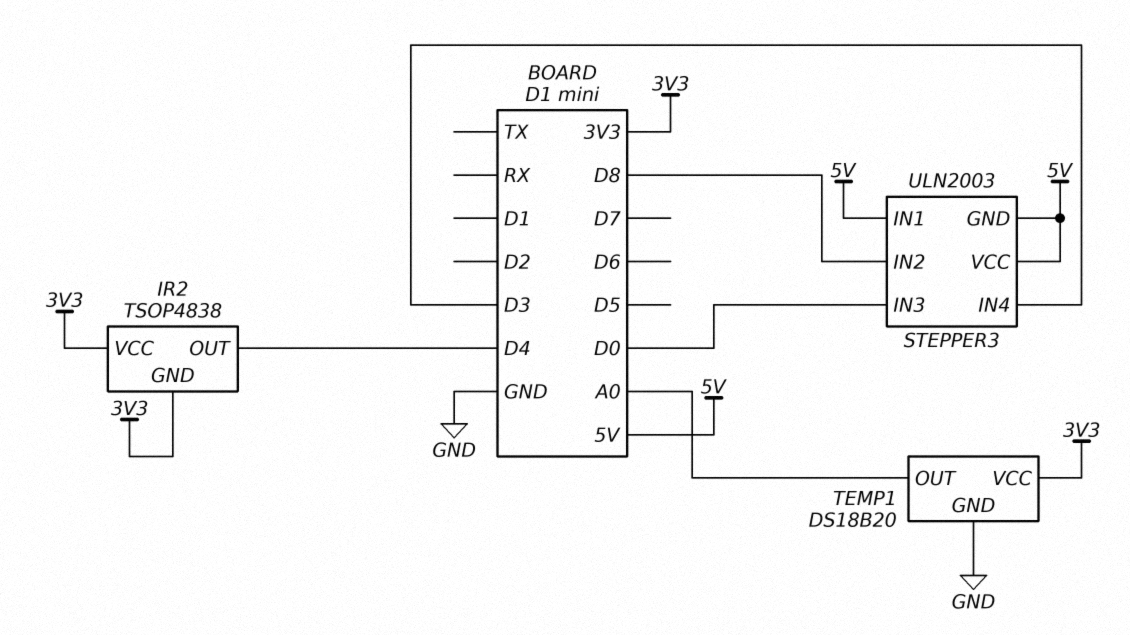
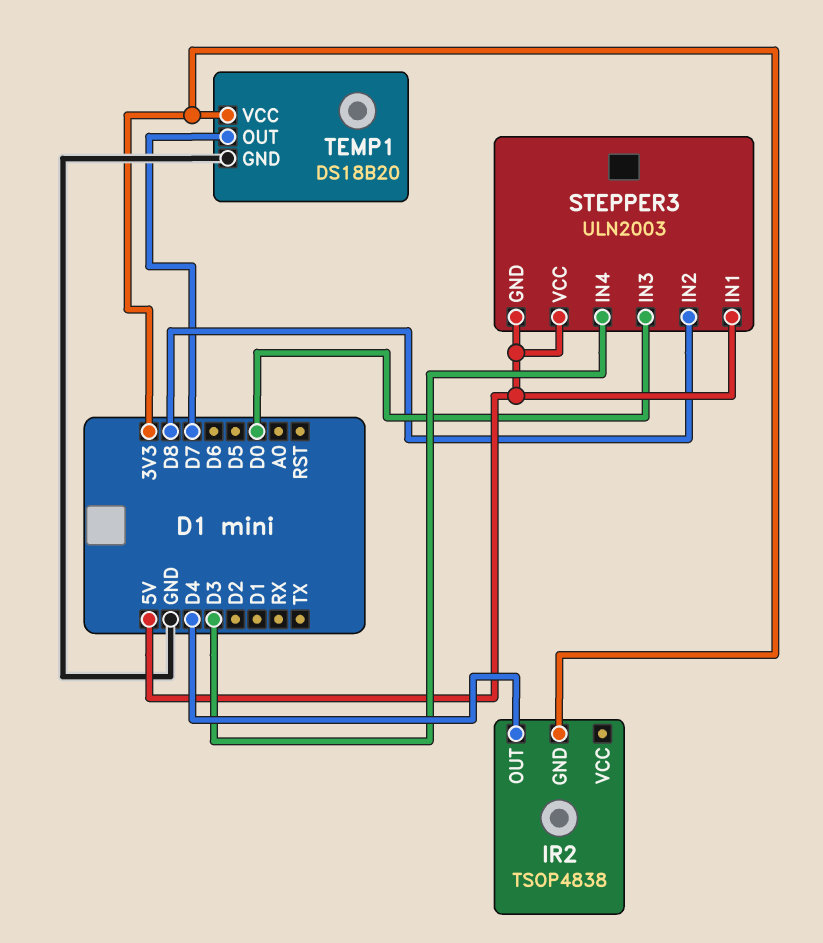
IR2 pin VCC: 3V3 -> none
TEMP1 pin OUT: A0 -> D7

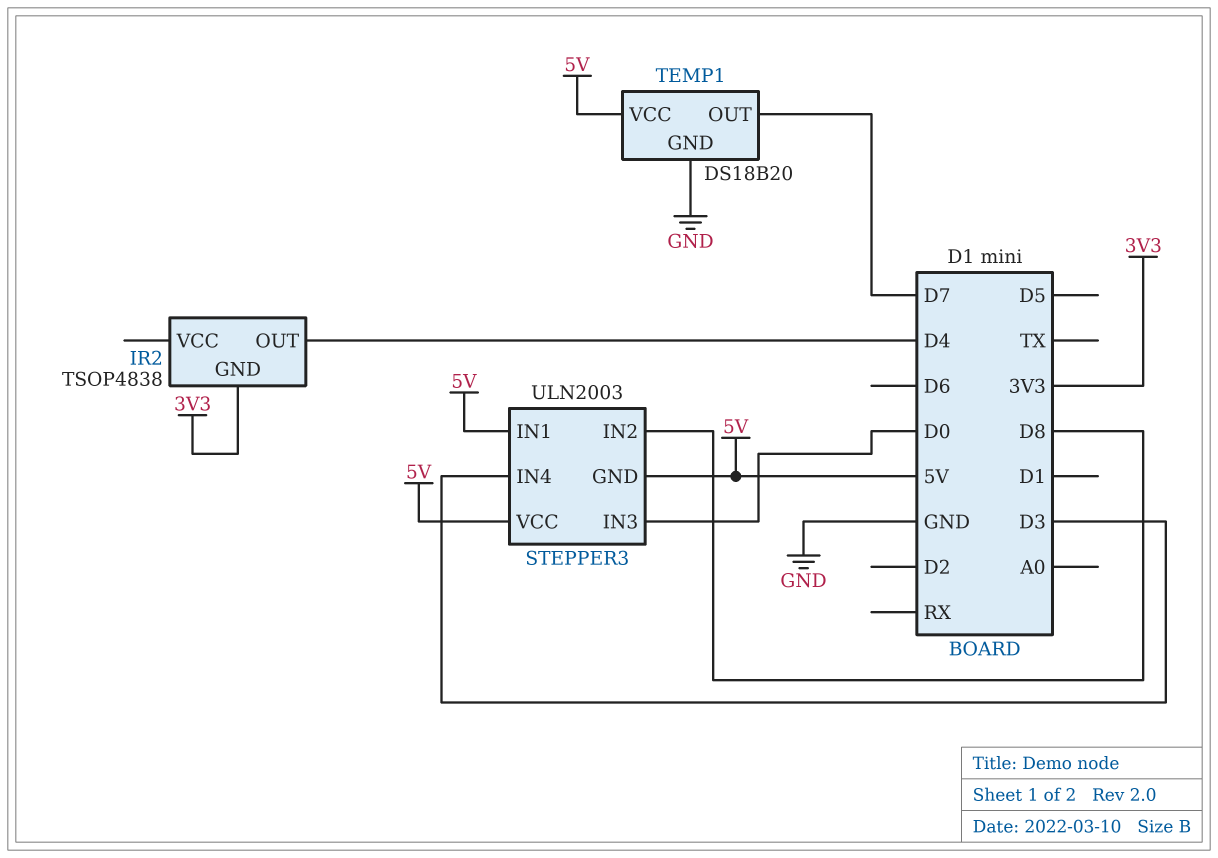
TEMP1 pin VCC: 3V3 -> 5V

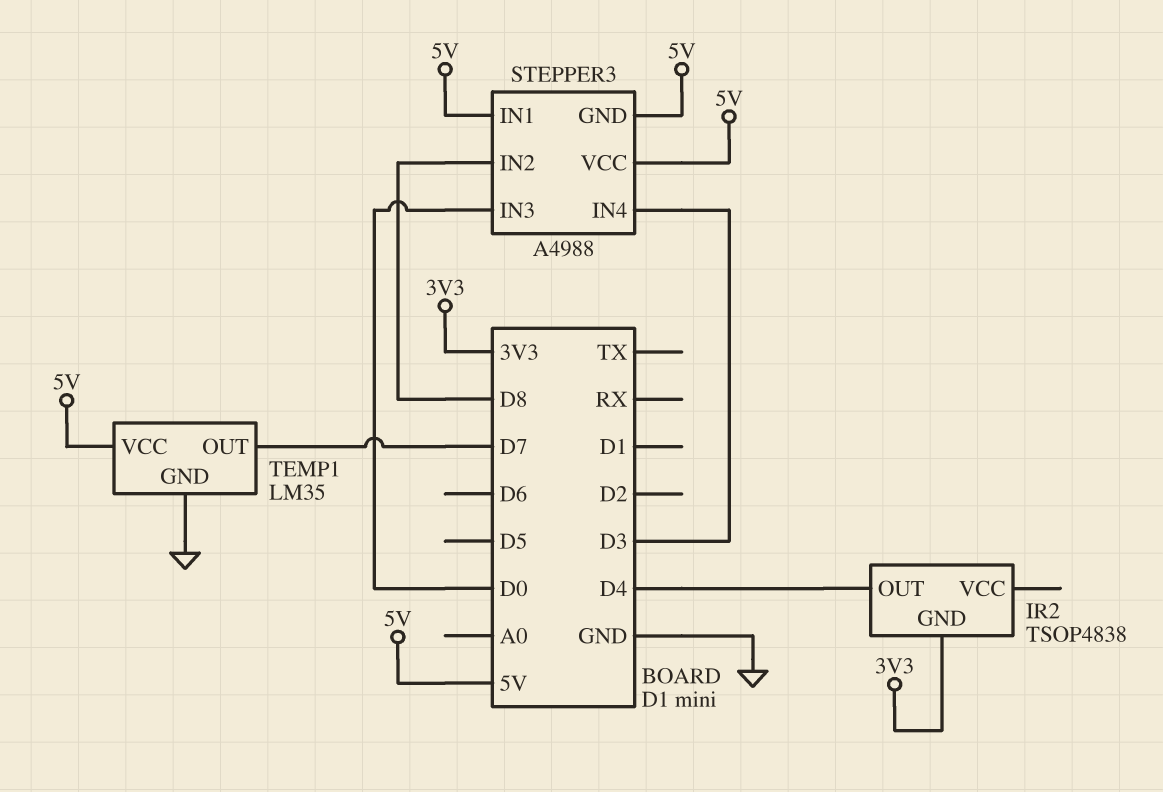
STEPPER3: ULN2003 -> A4988
TEMP1: DS18B20 -> LM35

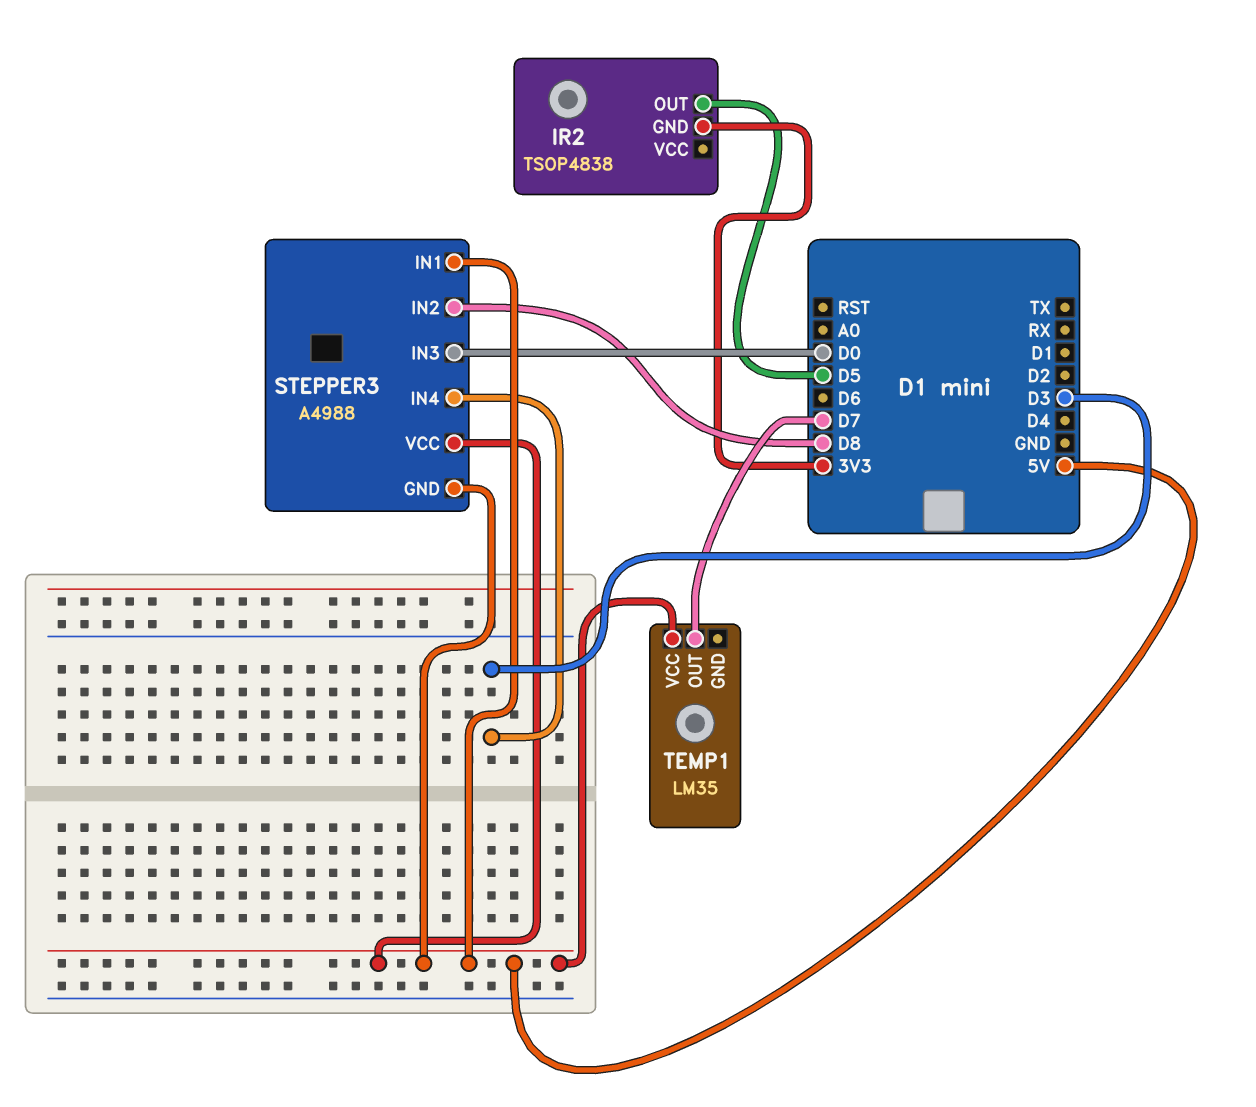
IR2 pin OUT: D4 -> D5
TEMP1 pin GND: GND -> none

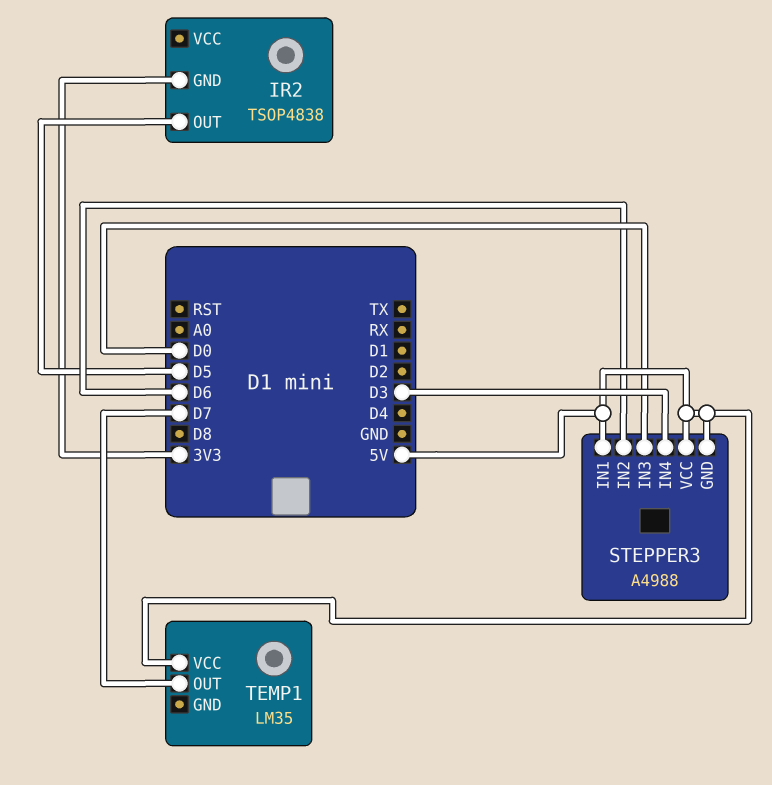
STEPPER3 pin IN2: D8 -> D6

